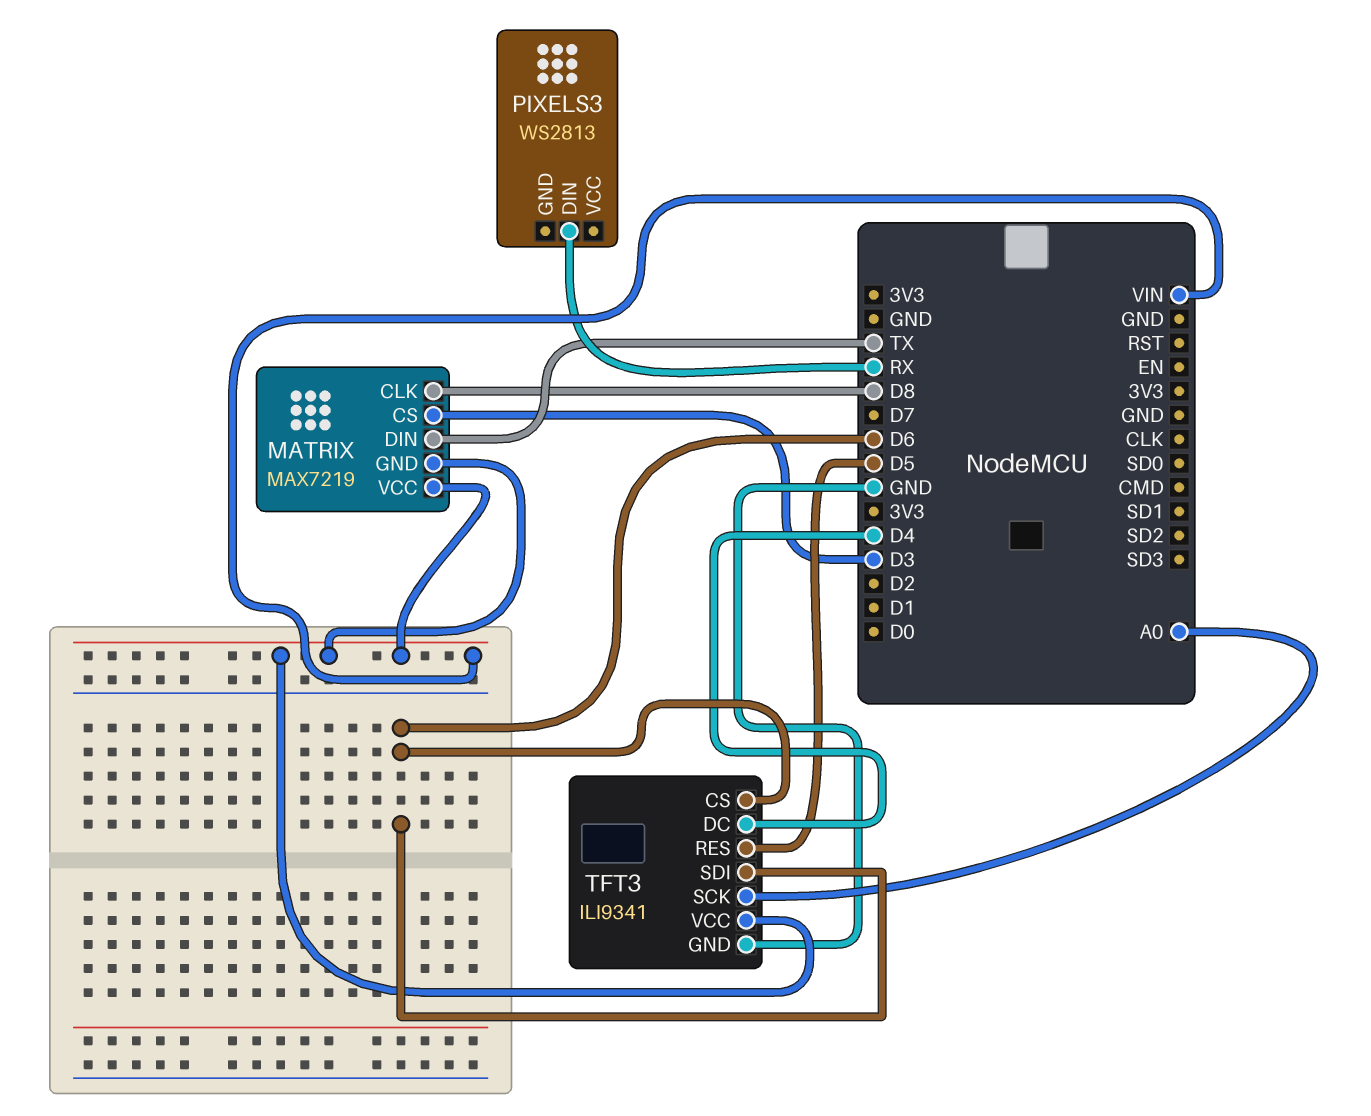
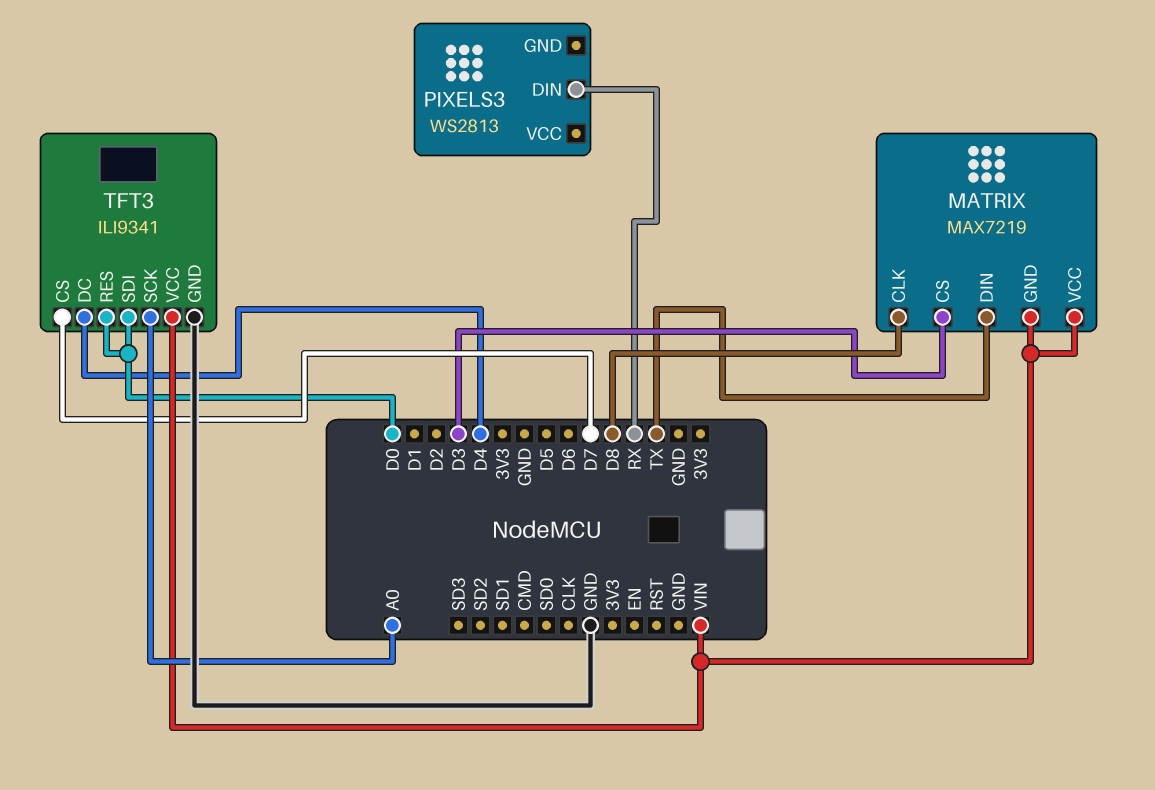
TFT3 pin CS: D6 -> D7
TFT3 pin RES: D5 -> D0
TFT3 pin SDI: D6 -> D0

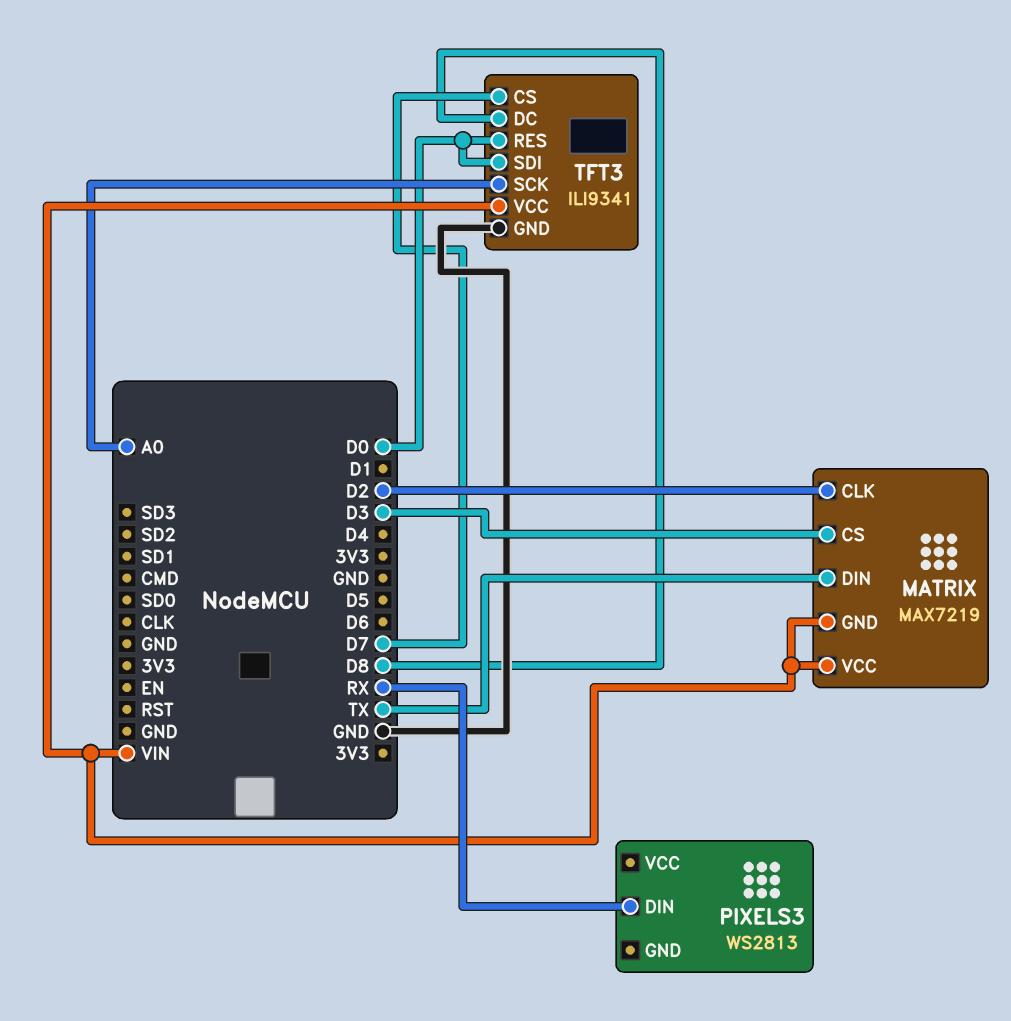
MATRIX pin CLK: D8 -> D2
TFT3 pin DC: D4 -> D8

